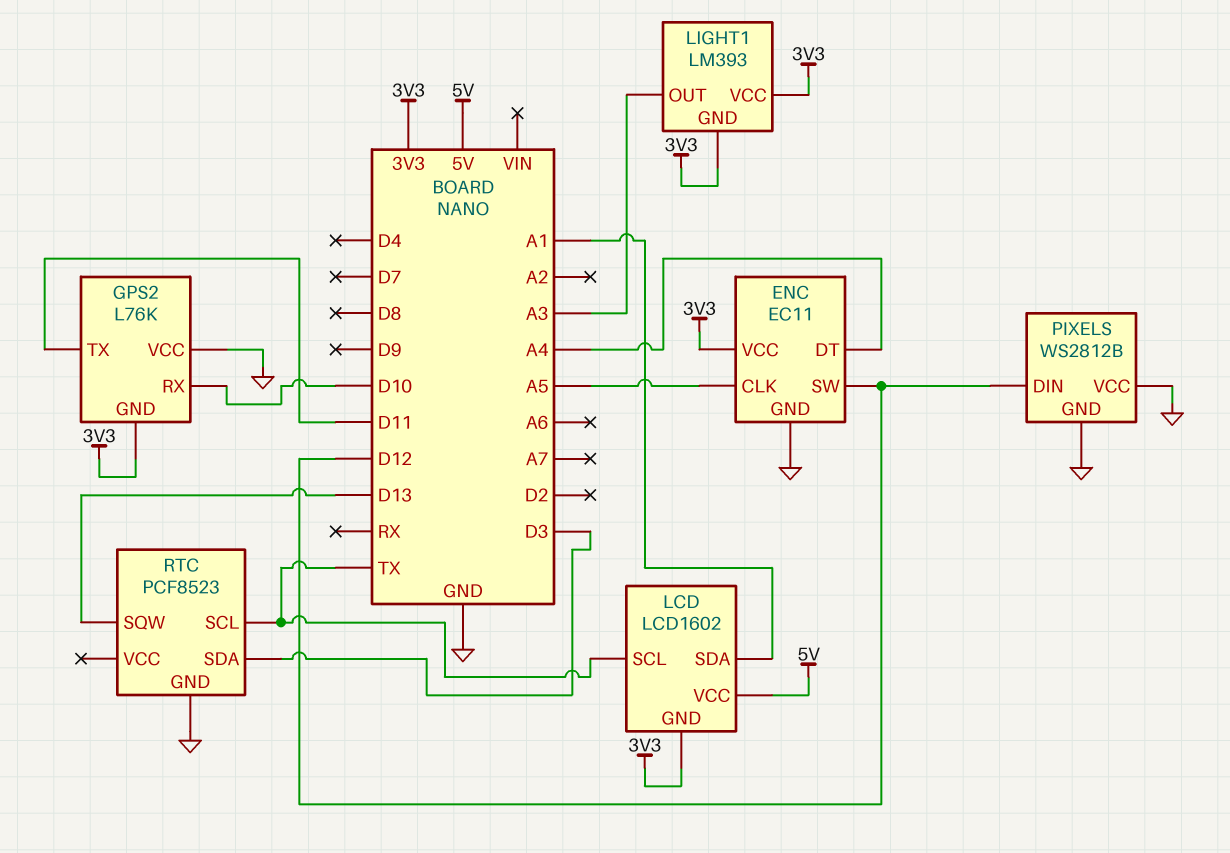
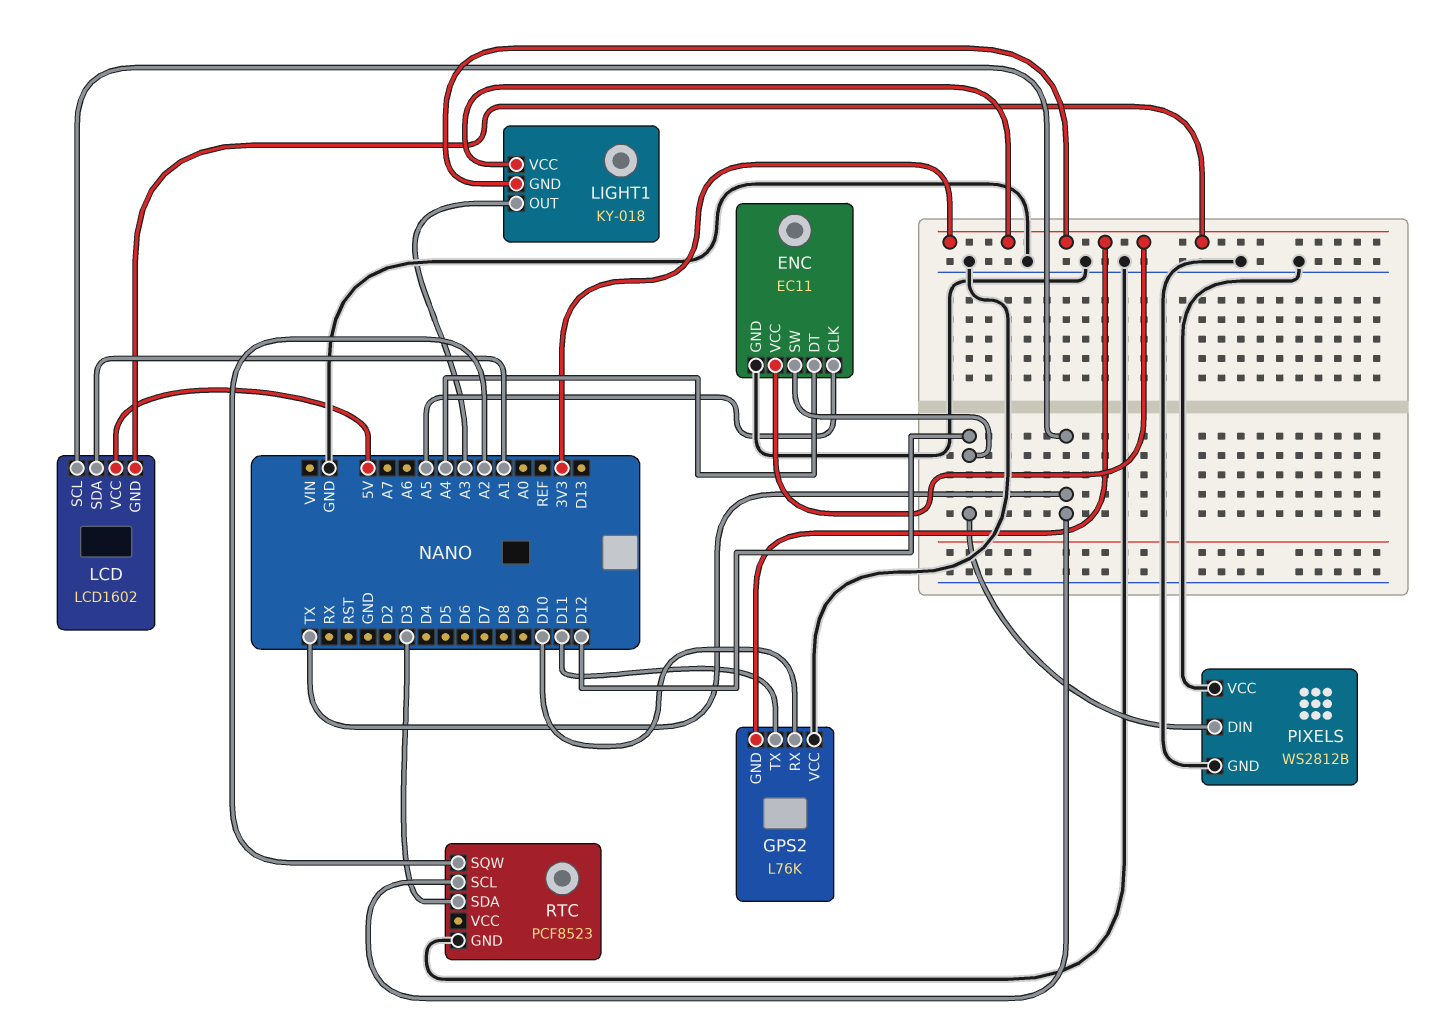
LIGHT1: LM393 -> KY-018
RTC pin SQW: D13 -> A2

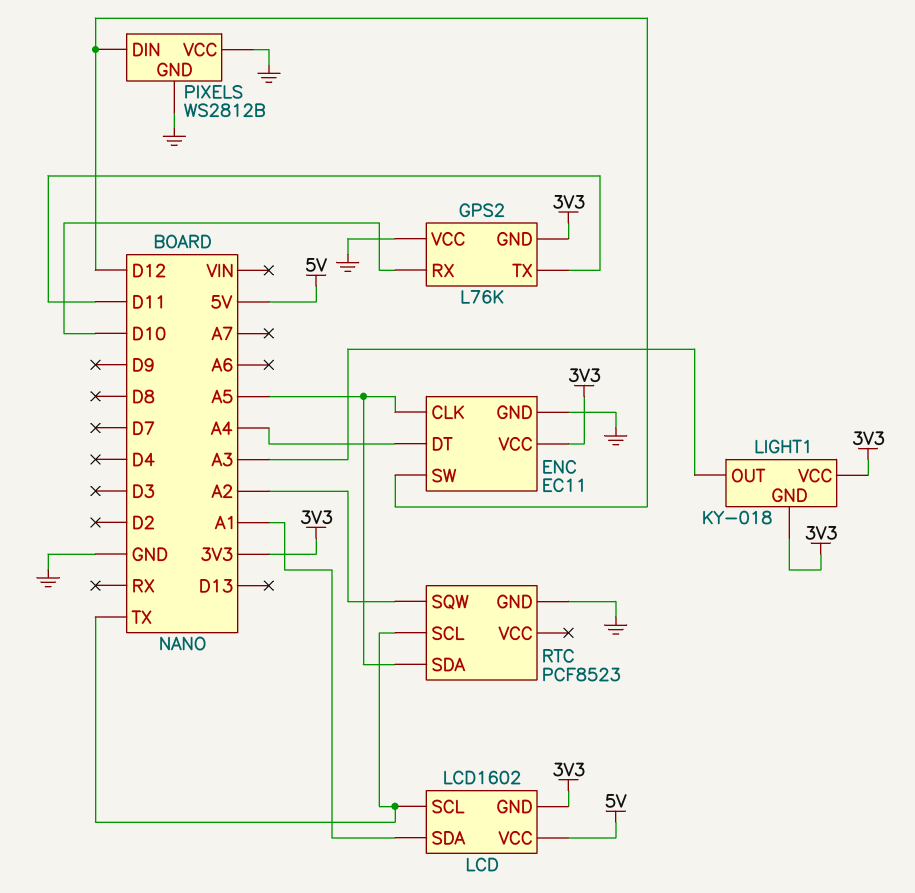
RTC pin SDA: D3 -> A5

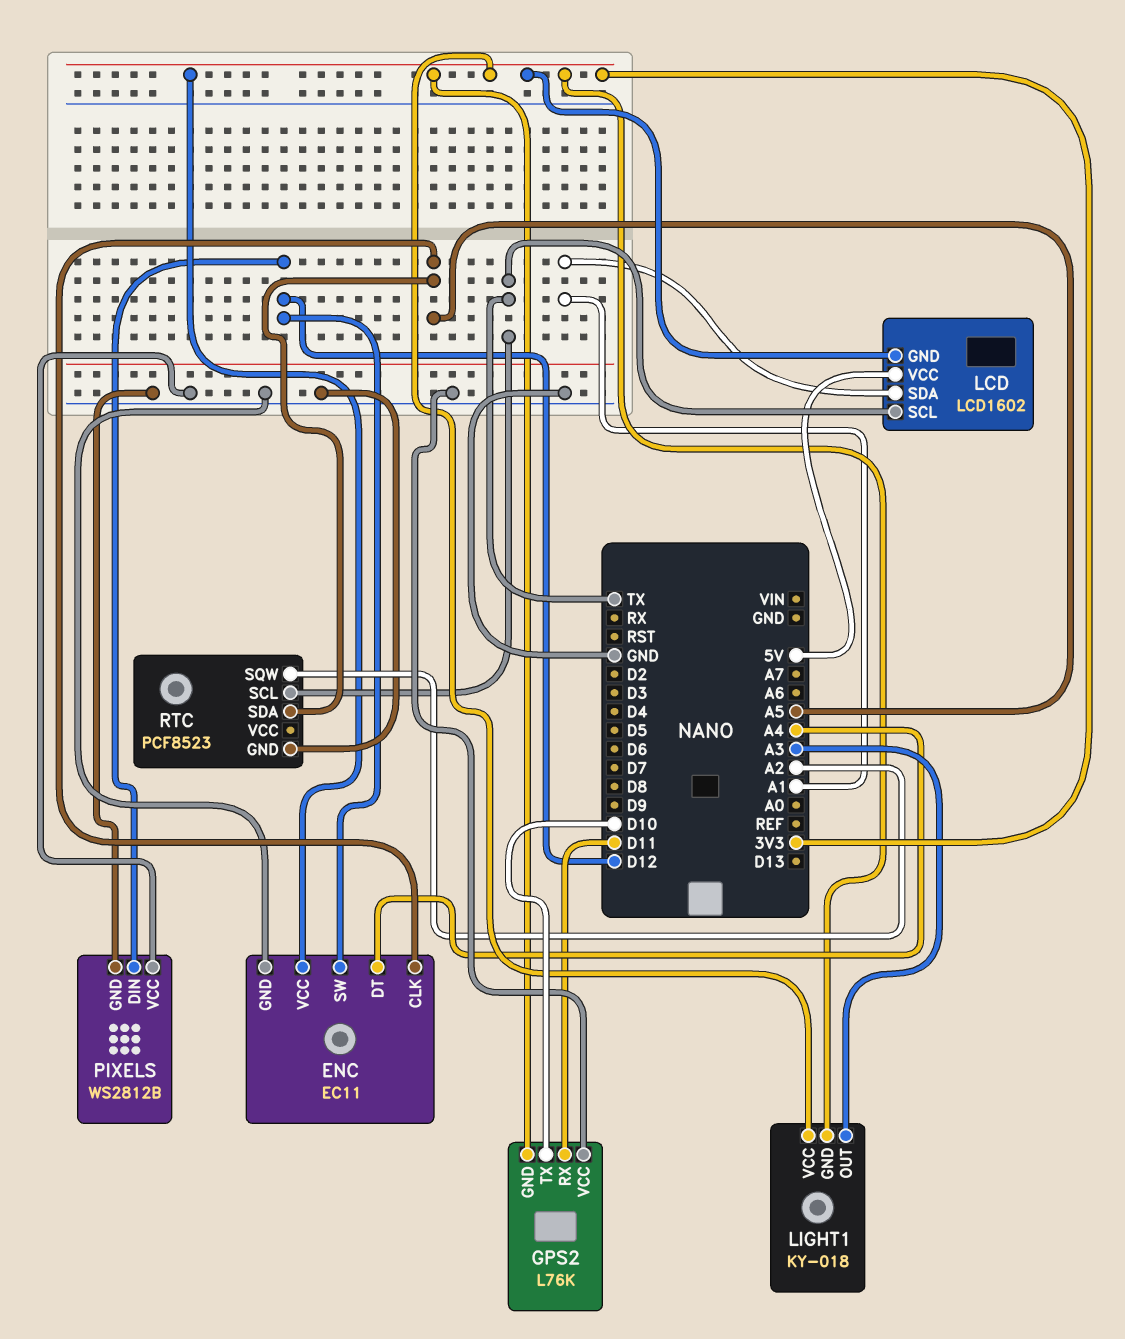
GPS2 pin RX: D10 -> D11
GPS2 pin TX: D11 -> D10

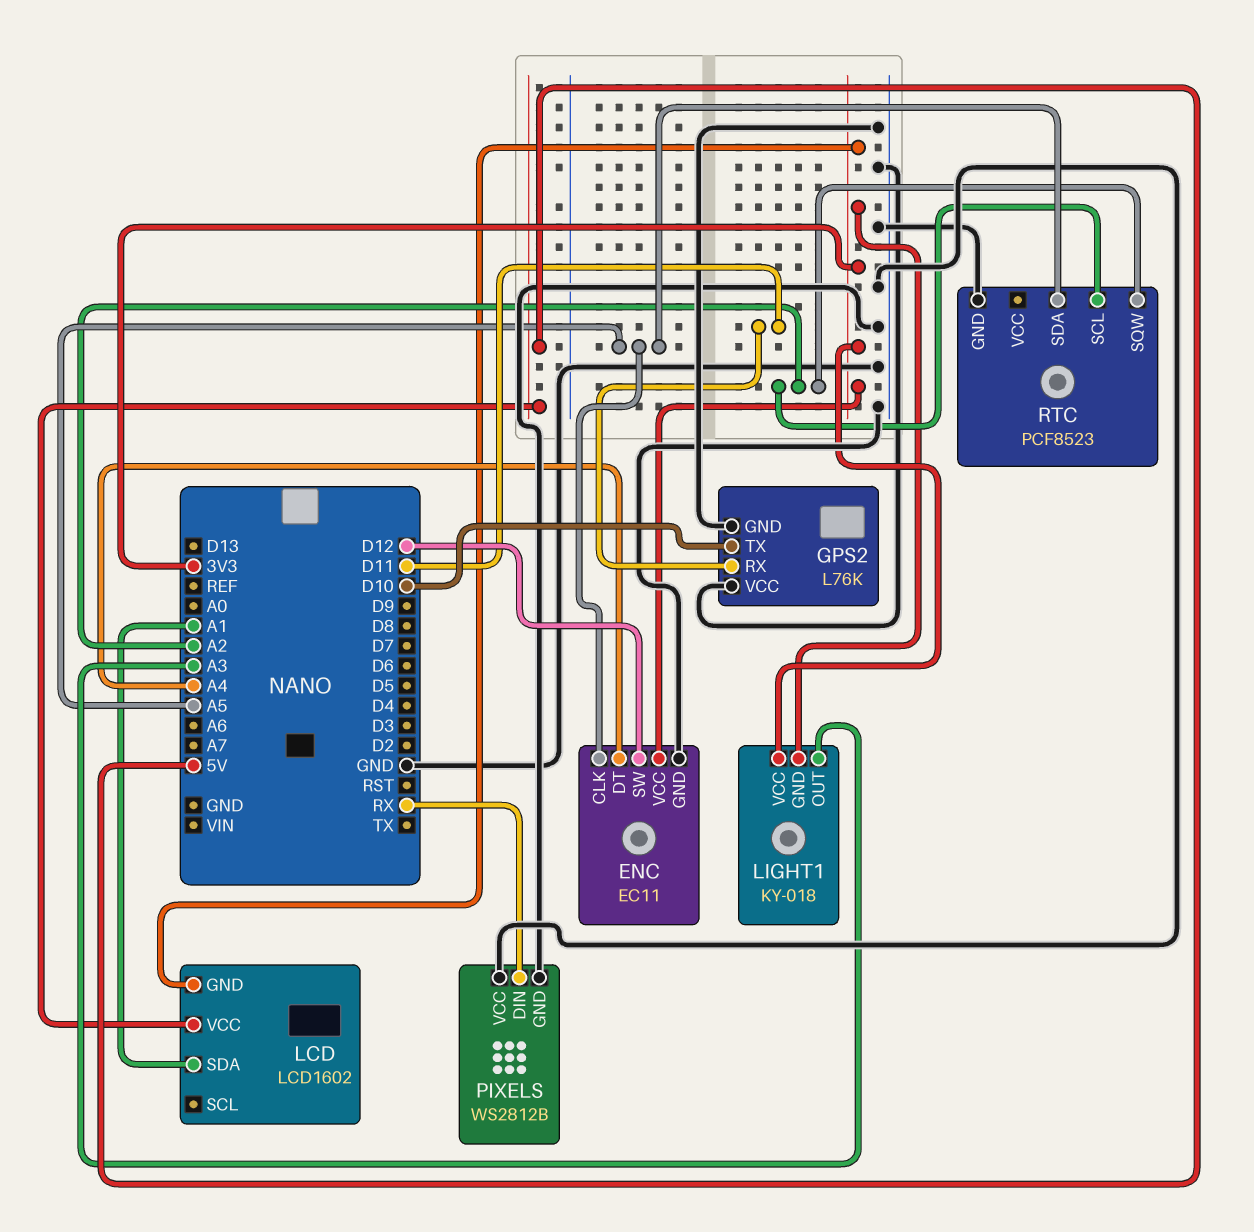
GPS2 pin GND: 3V3 -> GND
LCD pin SCL: TX -> none
PIXELS pin DIN: D12 -> RX
RTC pin SCL: TX -> A2

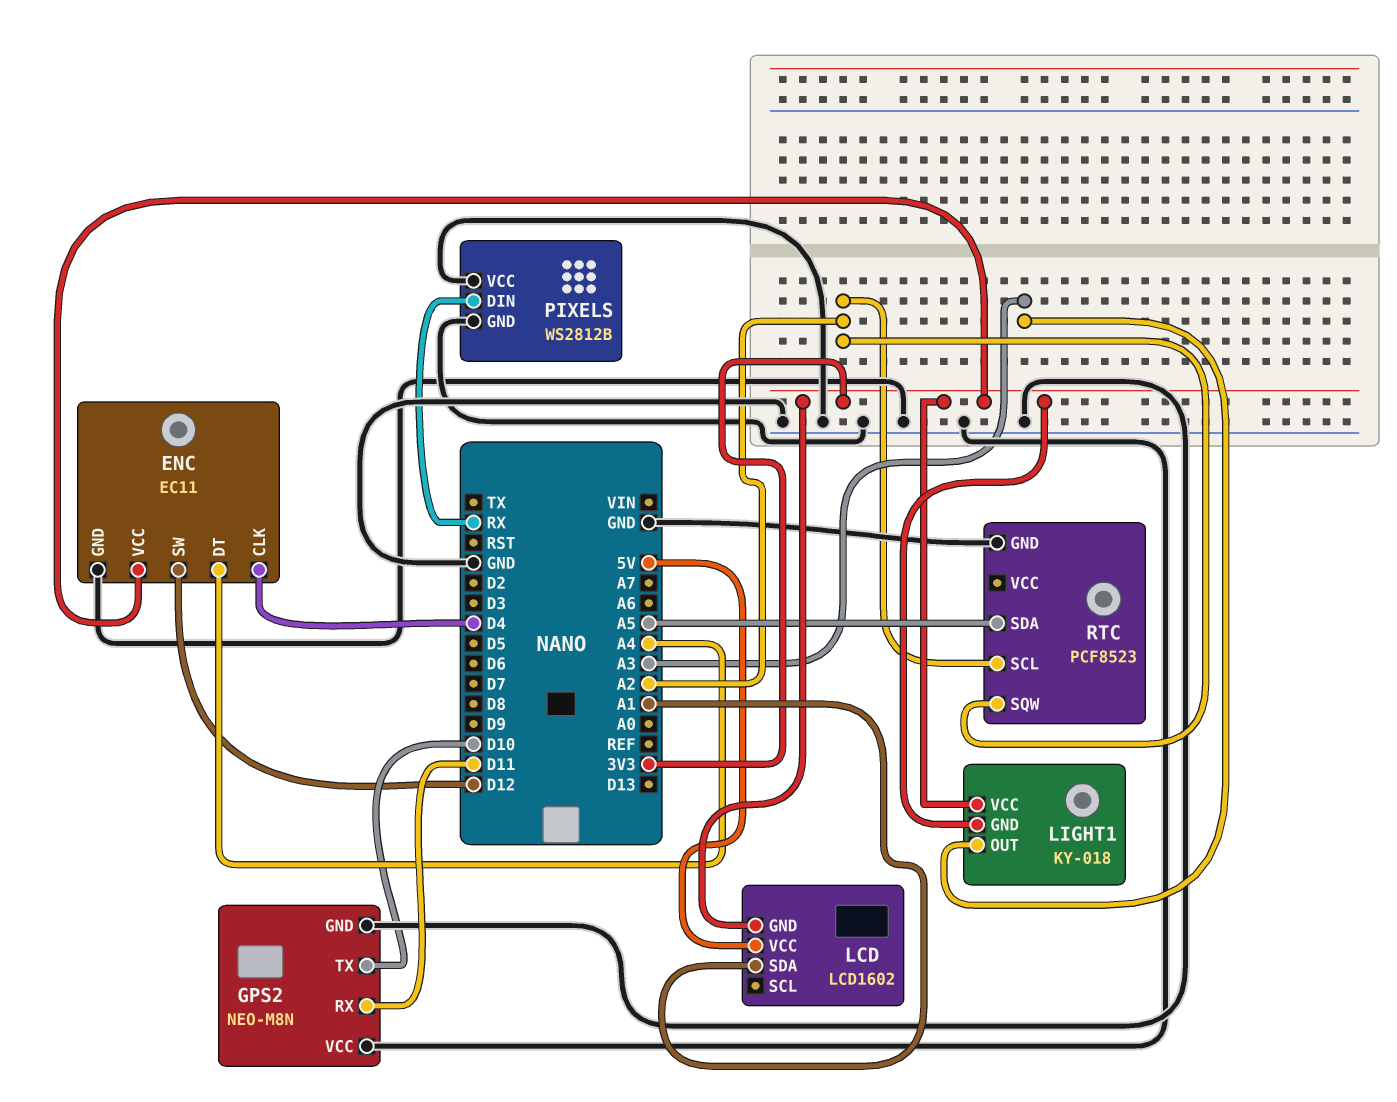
ENC pin CLK: A5 -> D4
GPS2: L76K -> NEO-M8N

